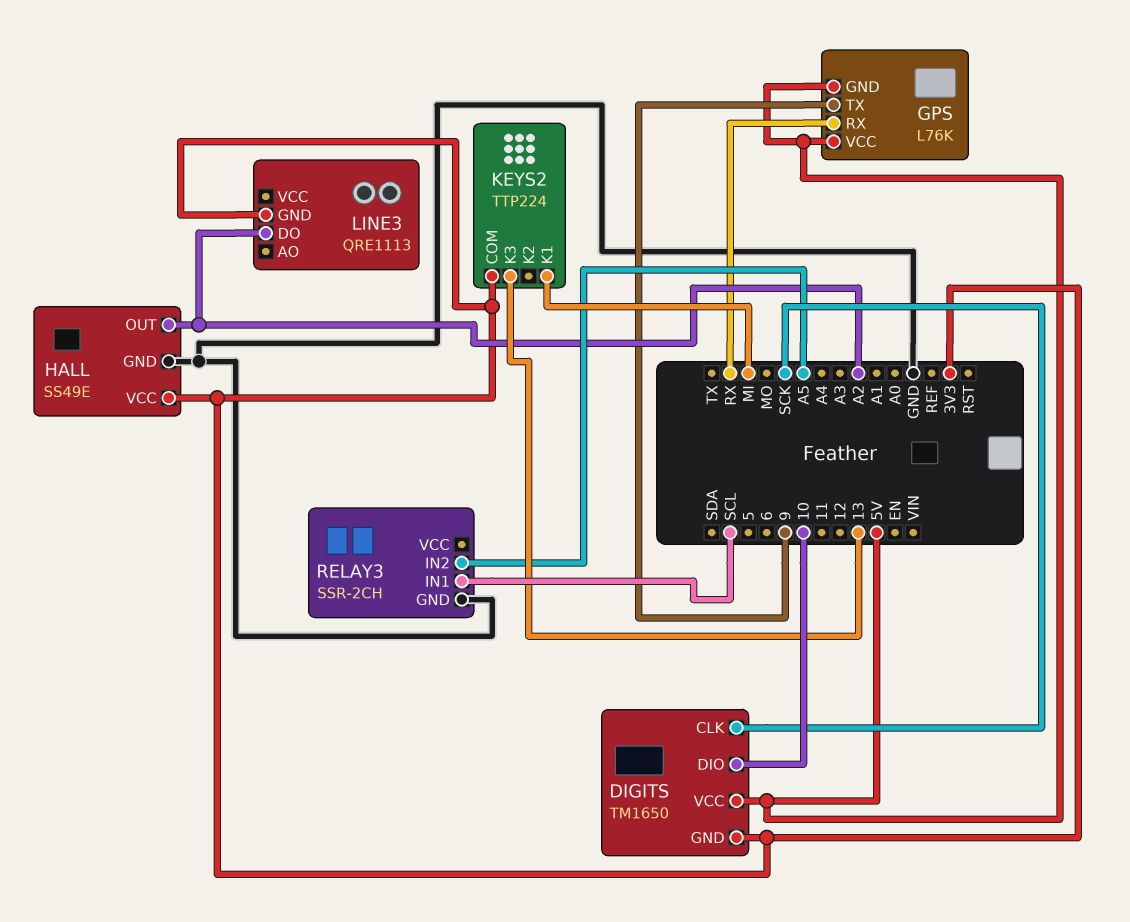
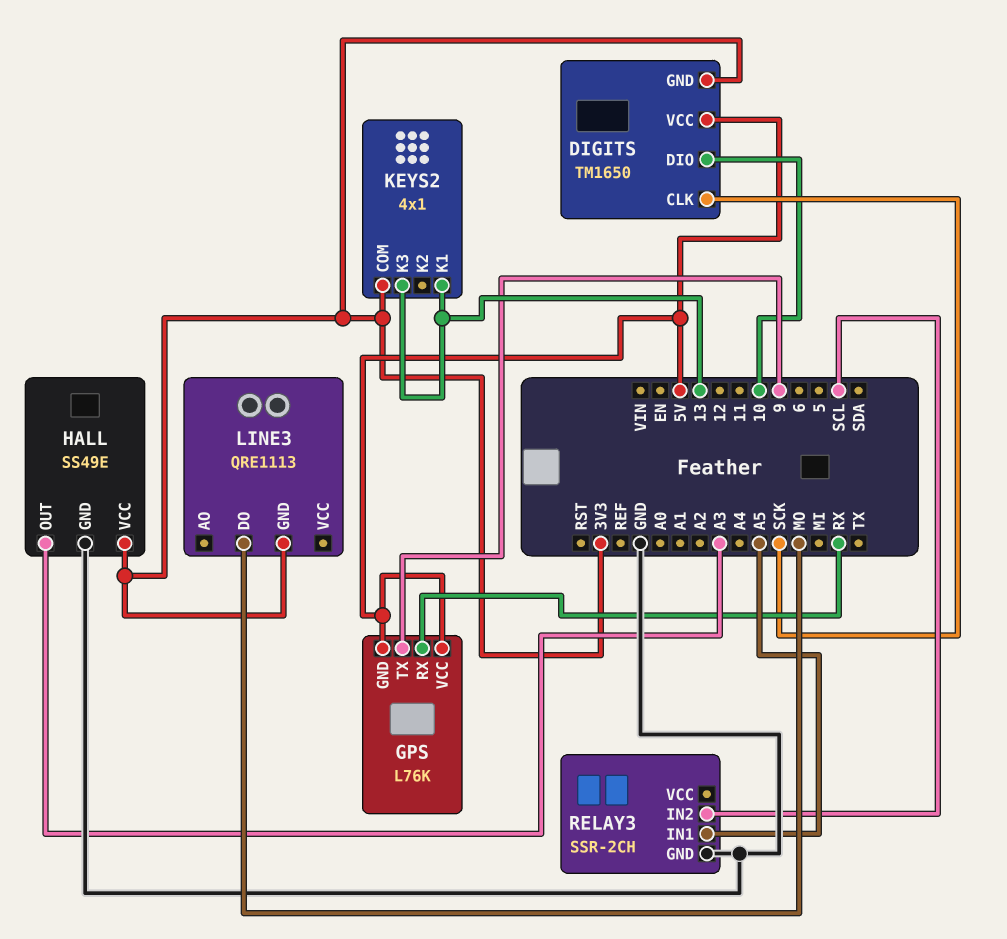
HALL pin OUT: A2 -> A3
KEYS2: TTP224 -> 4x1
KEYS2 pin K1: MI -> 13
LINE3 pin DO: A2 -> MO
RELAY3 pin IN1: SCL -> A5
RELAY3 pin IN2: A5 -> SCL

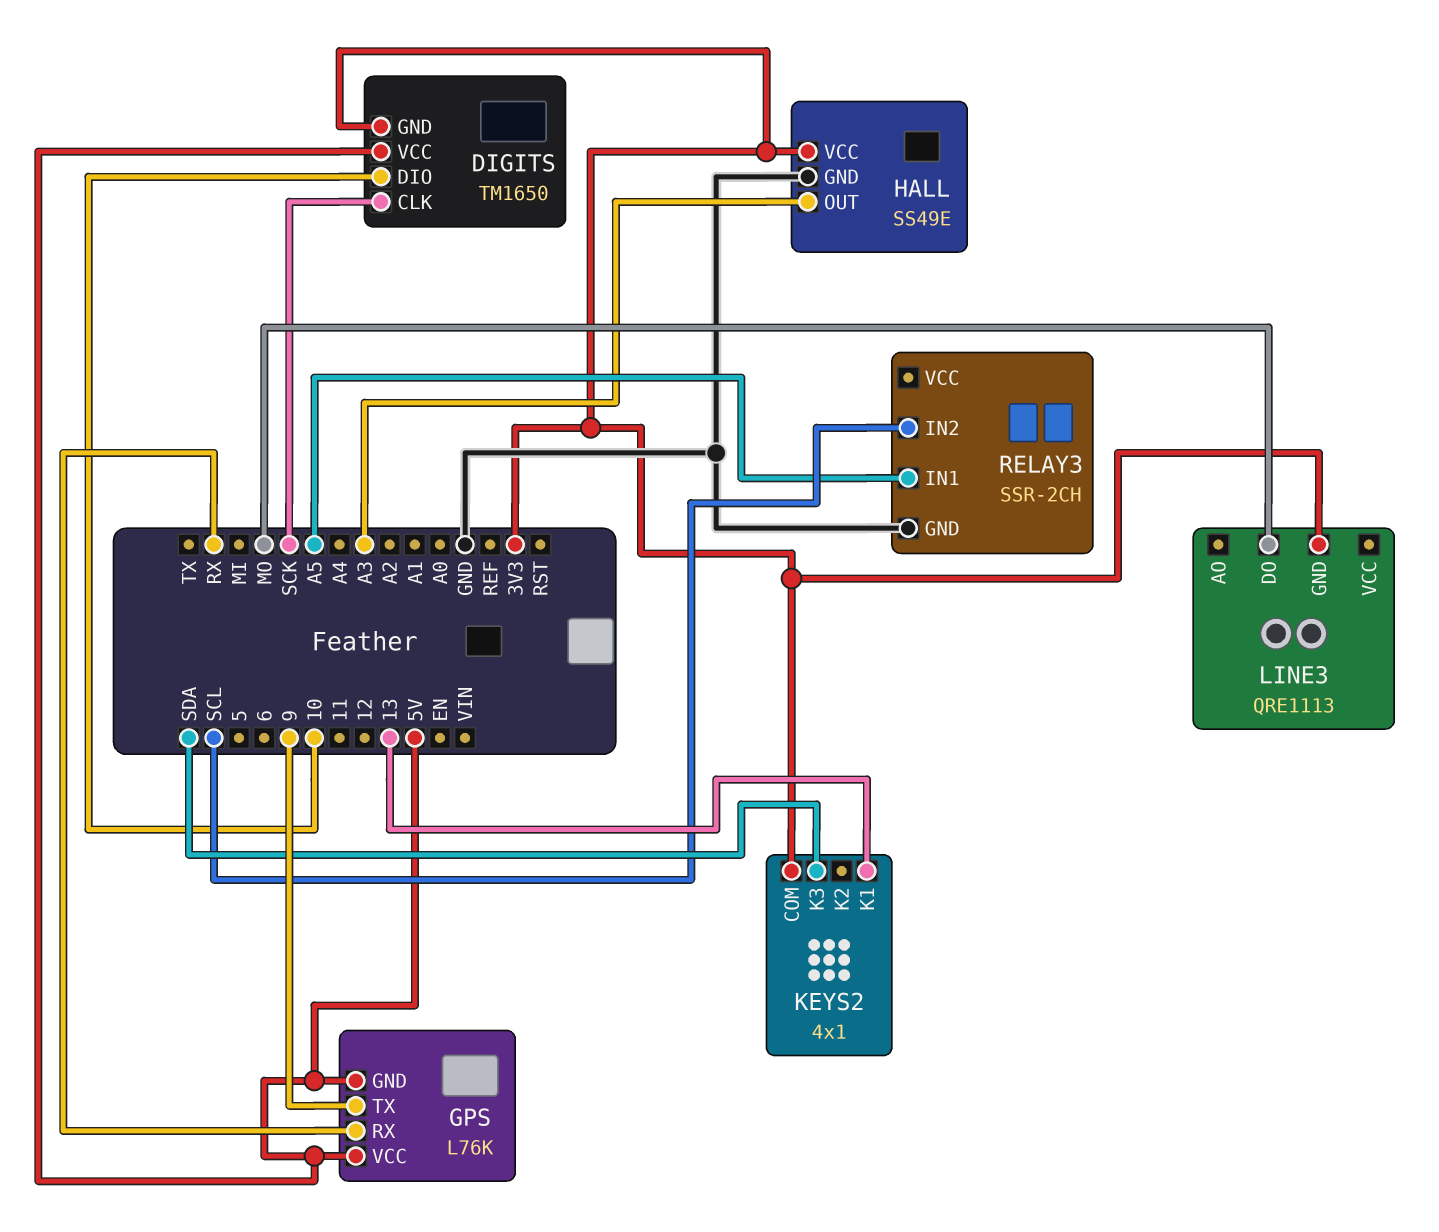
KEYS2 pin K3: 13 -> SDA

